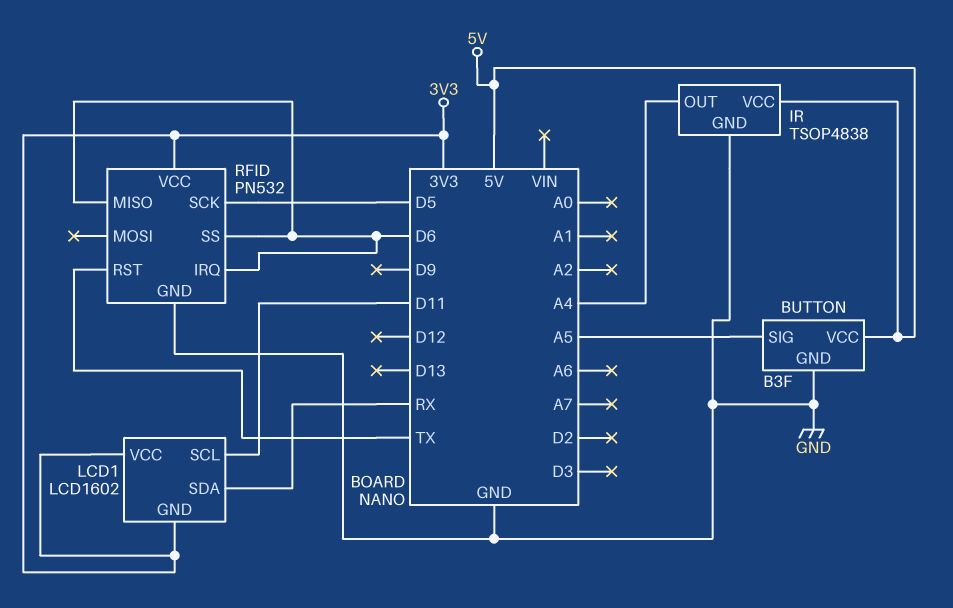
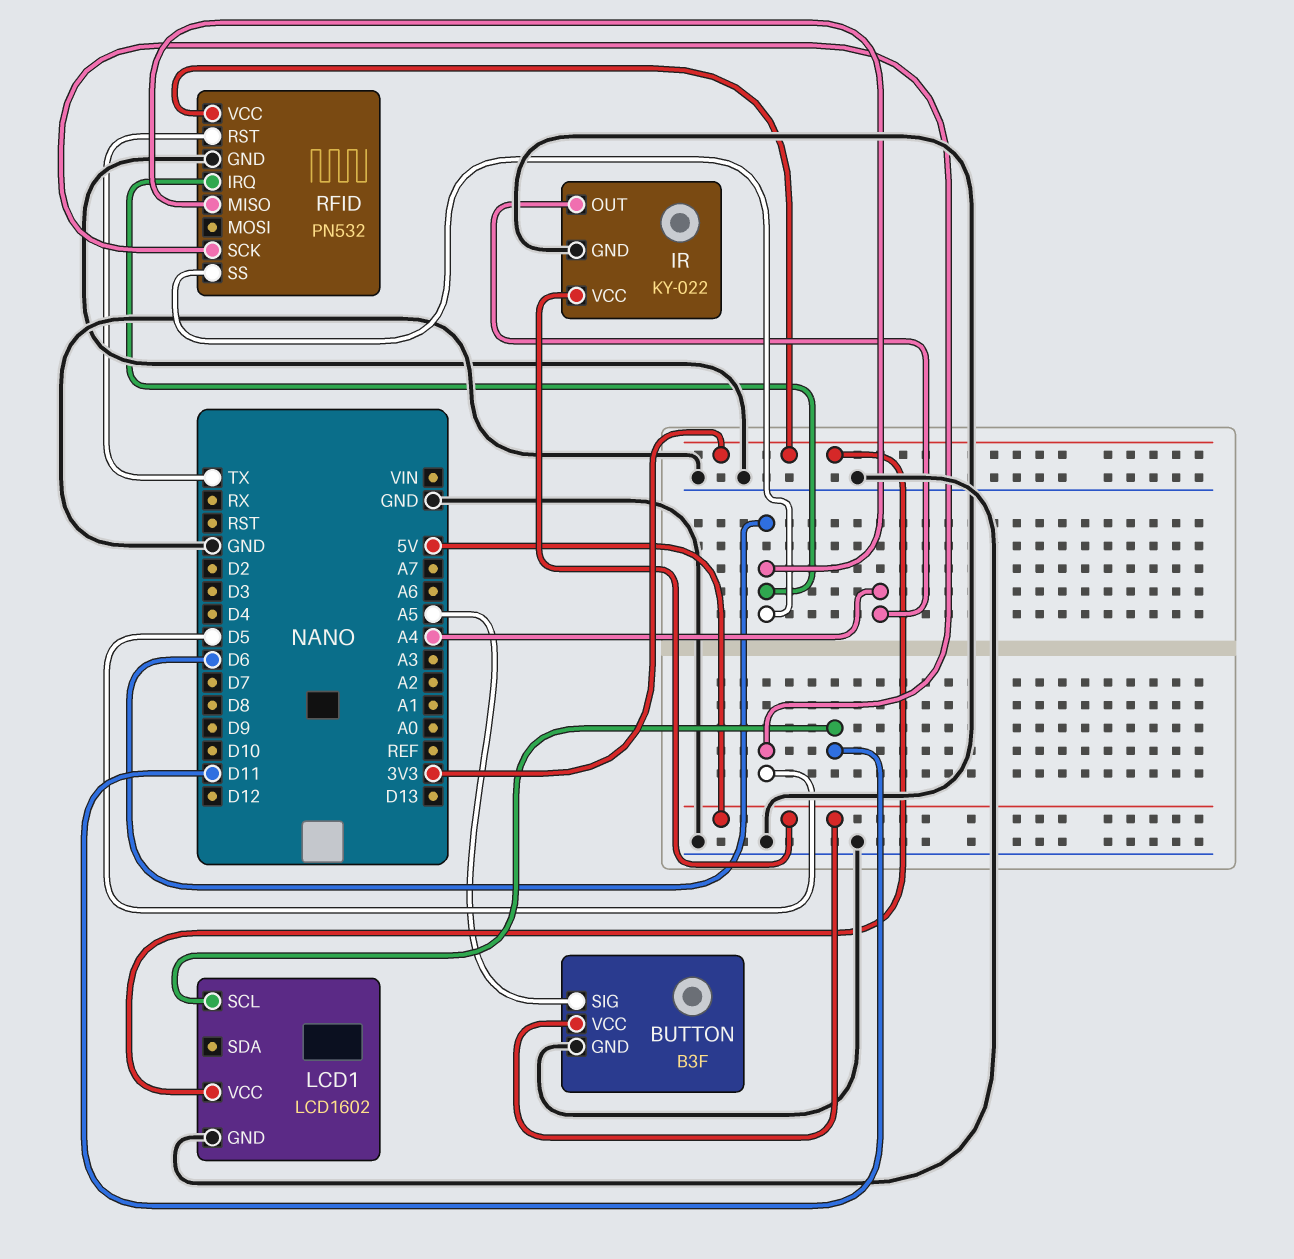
IR: TSOP4838 -> KY-022
LCD1 pin GND: 3V3 -> GND
LCD1 pin SDA: RX -> none

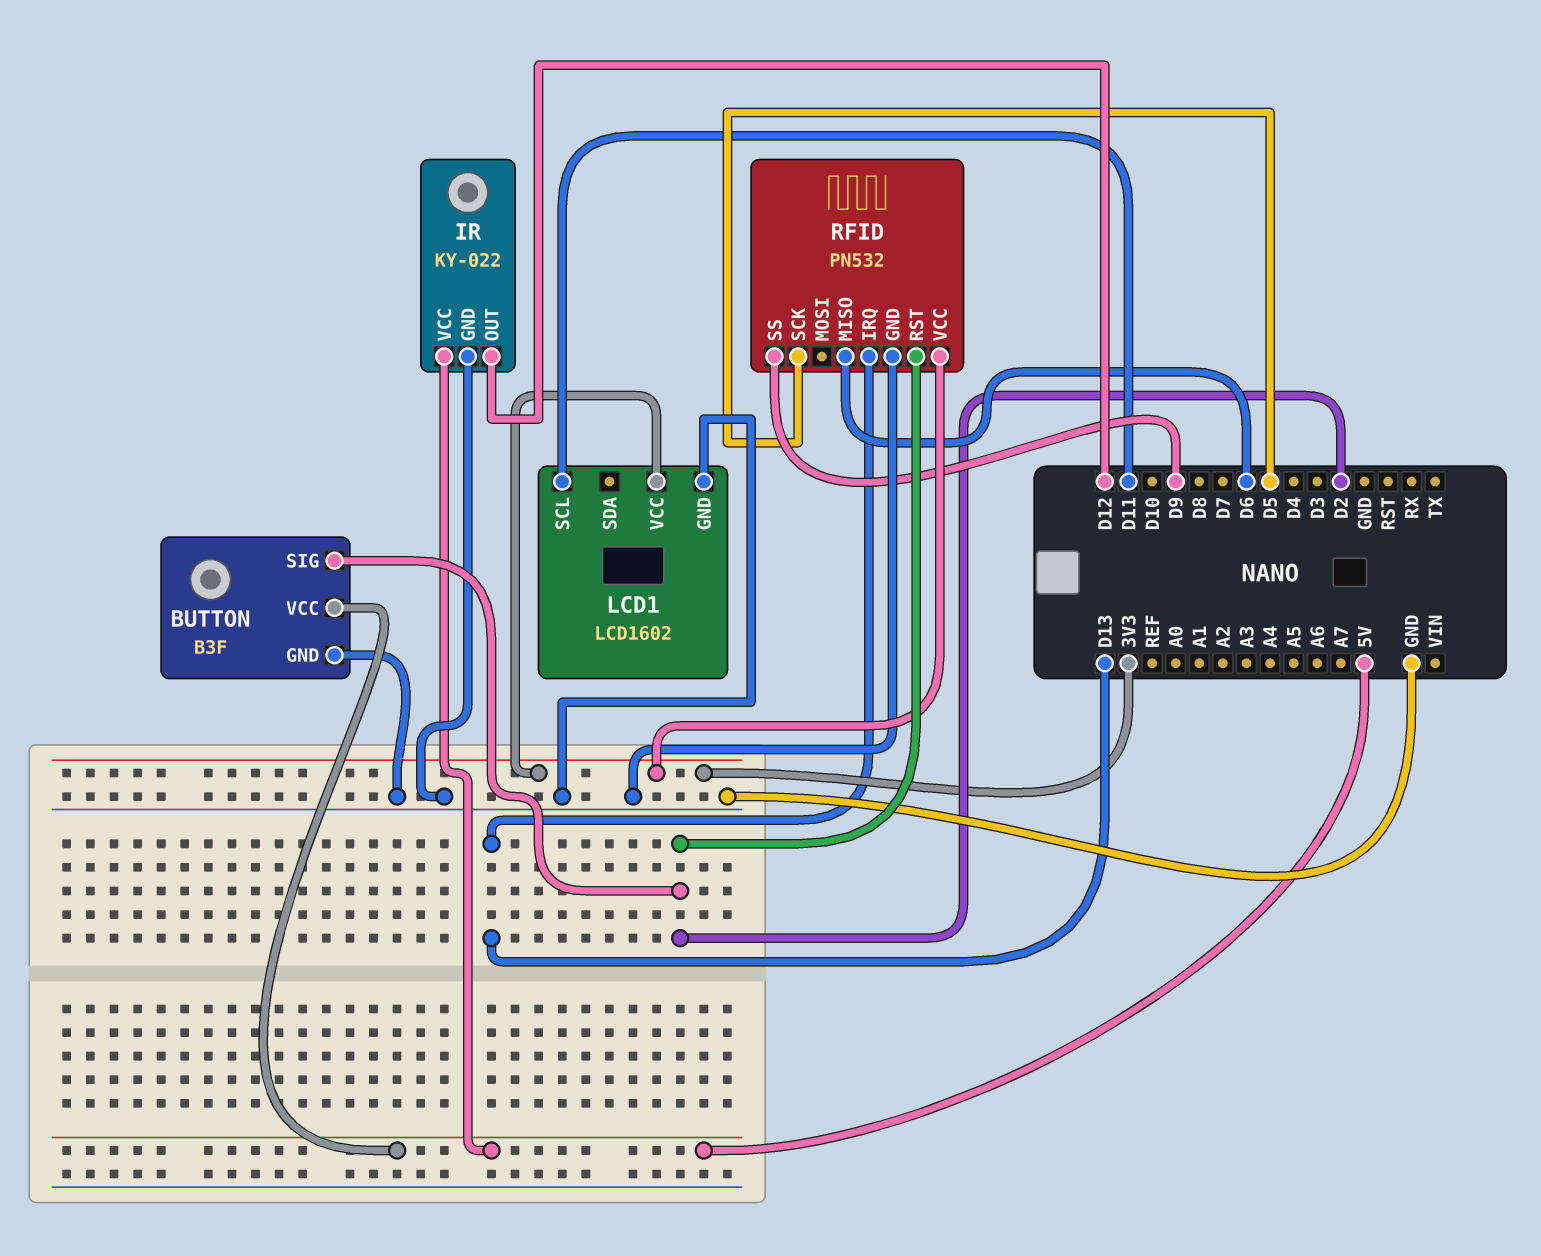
BUTTON pin SIG: A5 -> D2
IR pin OUT: A4 -> D12
RFID pin IRQ: D6 -> D13
RFID pin RST: TX -> D2
RFID pin SS: D6 -> D9

